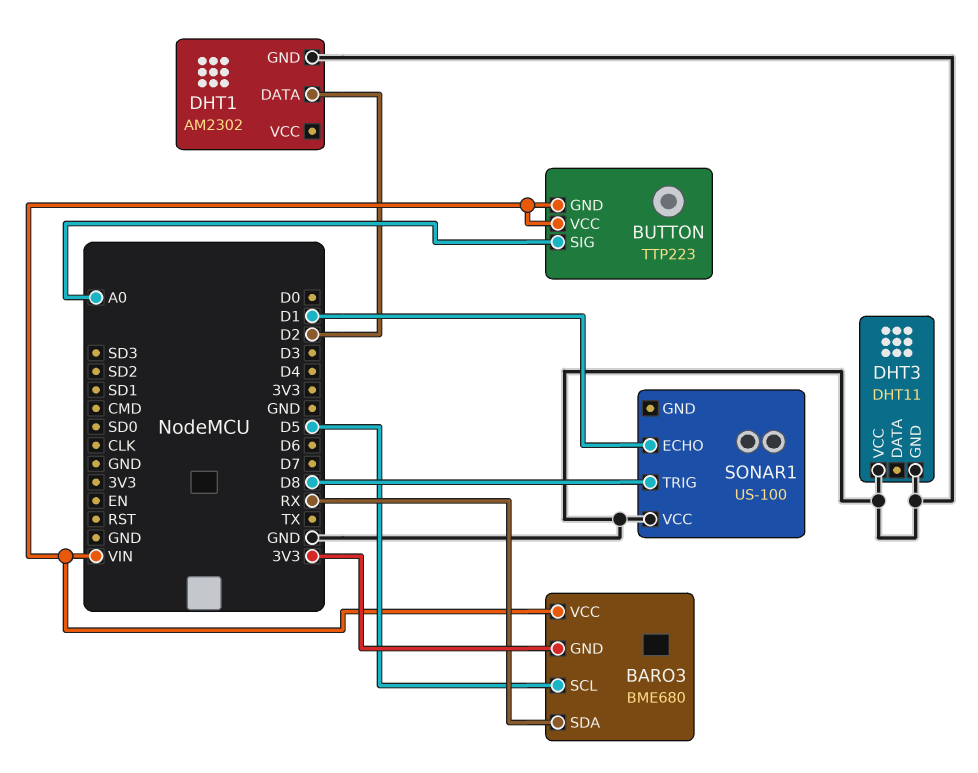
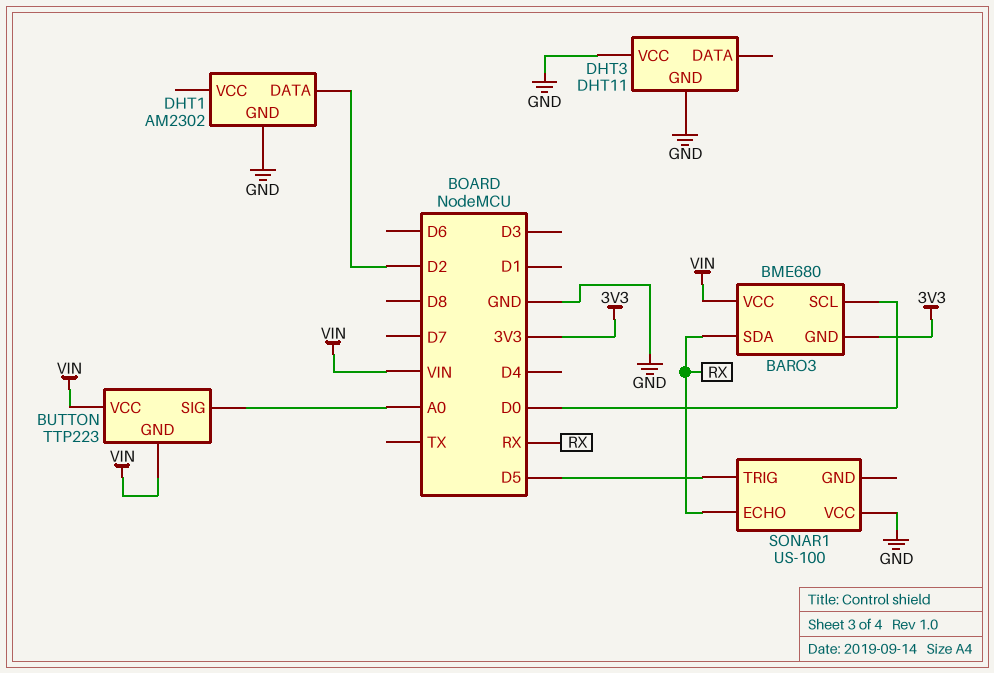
BARO3 pin SCL: D5 -> D0
SONAR1 pin ECHO: D1 -> RX
SONAR1 pin TRIG: D8 -> D5

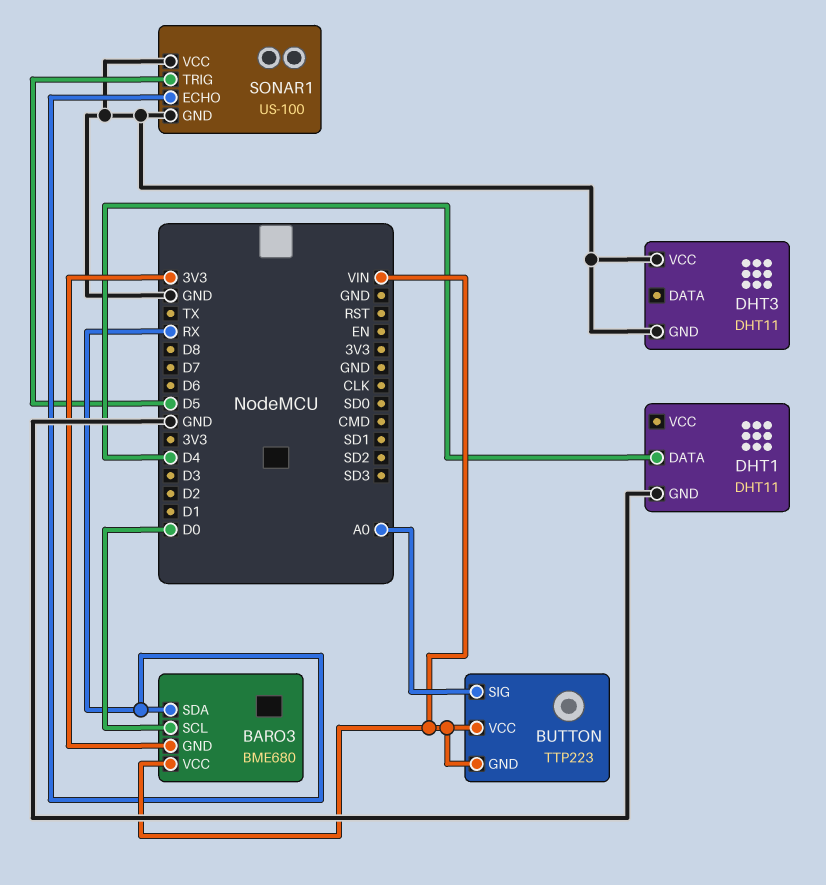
DHT1: AM2302 -> DHT11
DHT1 pin DATA: D2 -> D4
SONAR1 pin GND: none -> GND

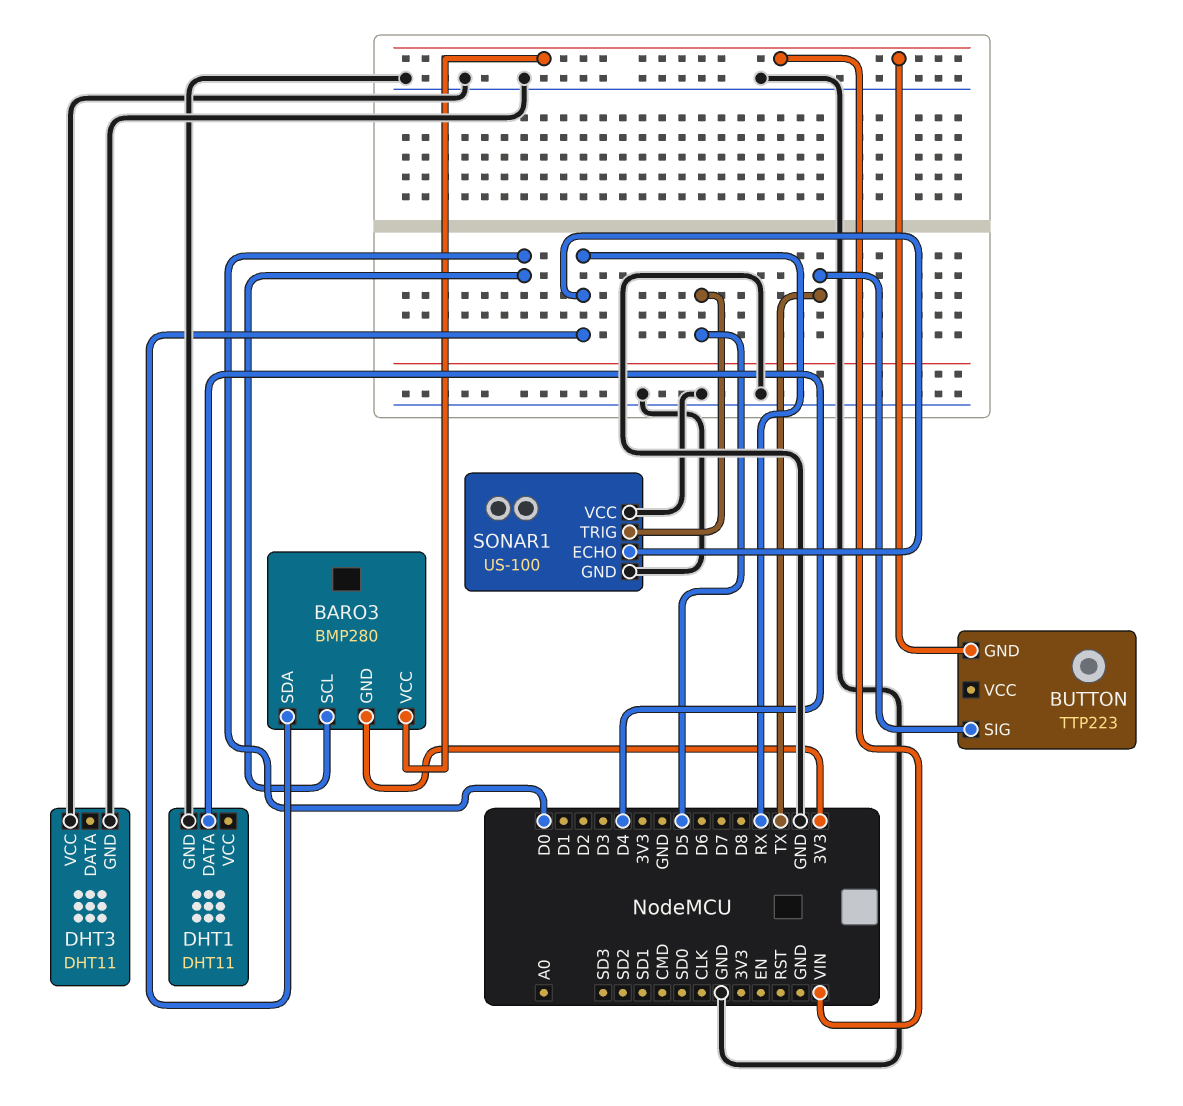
BARO3: BME680 -> BMP280
BUTTON pin SIG: A0 -> TX
BUTTON pin VCC: VIN -> none

